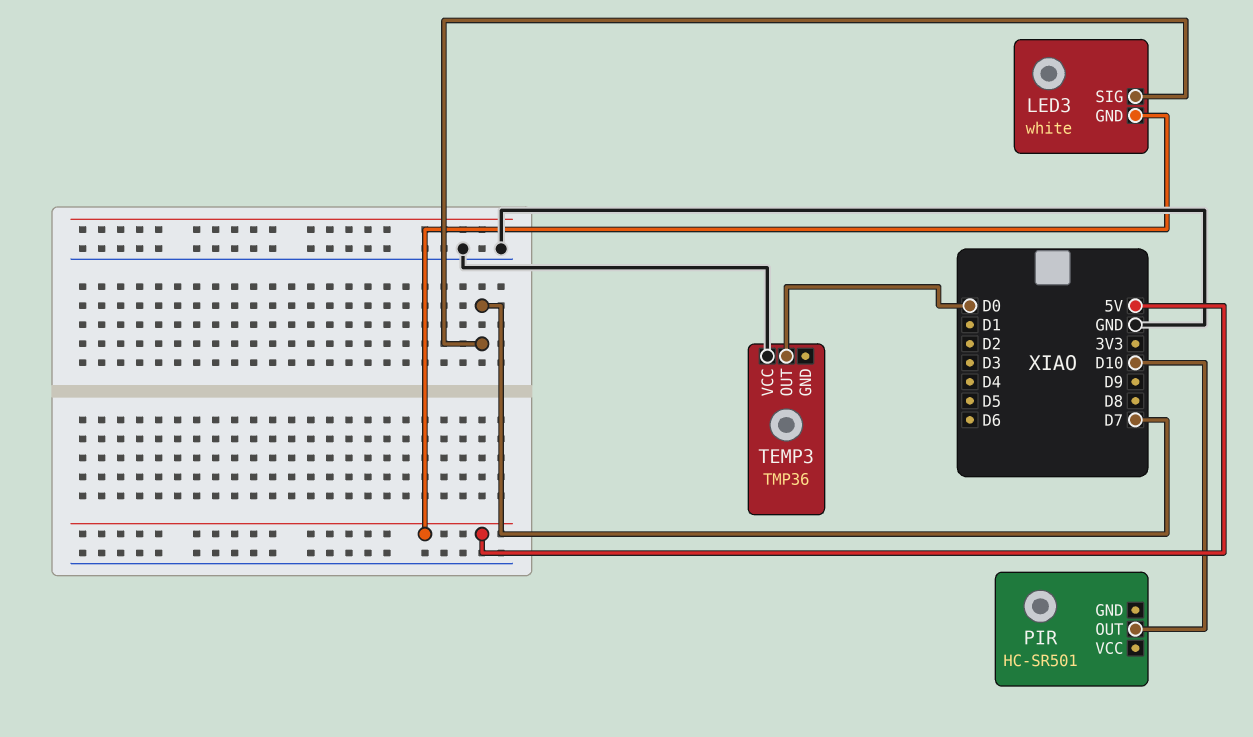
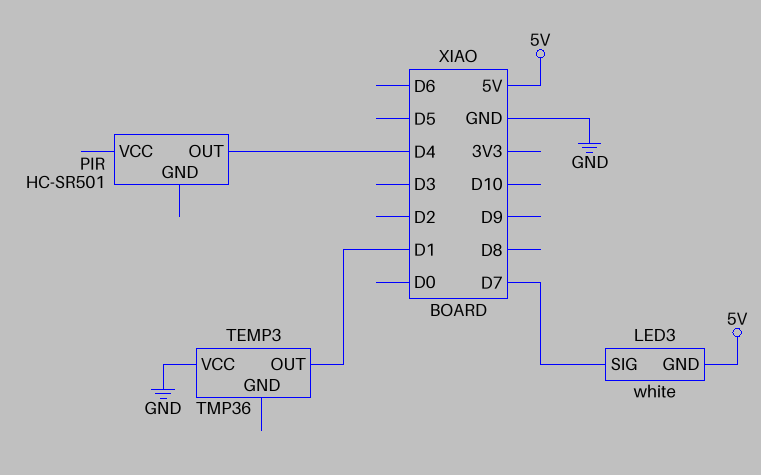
PIR pin OUT: D10 -> D4
TEMP3 pin OUT: D0 -> D1

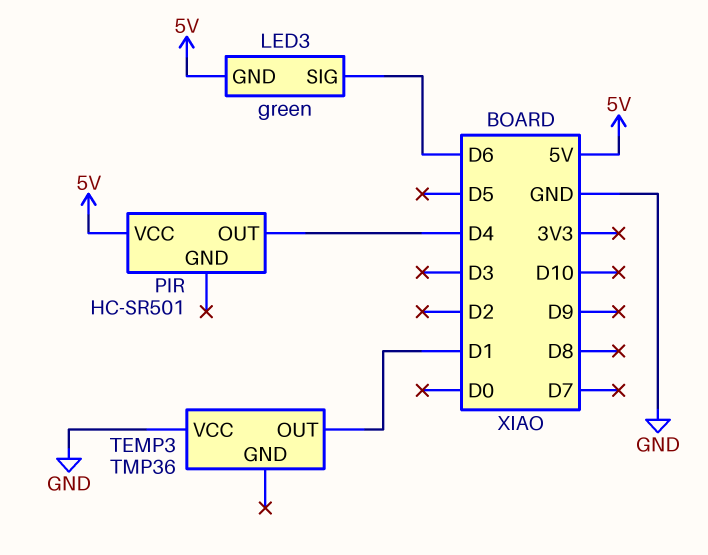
LED3: white -> green
LED3 pin SIG: D7 -> D6
PIR pin VCC: none -> 5V

